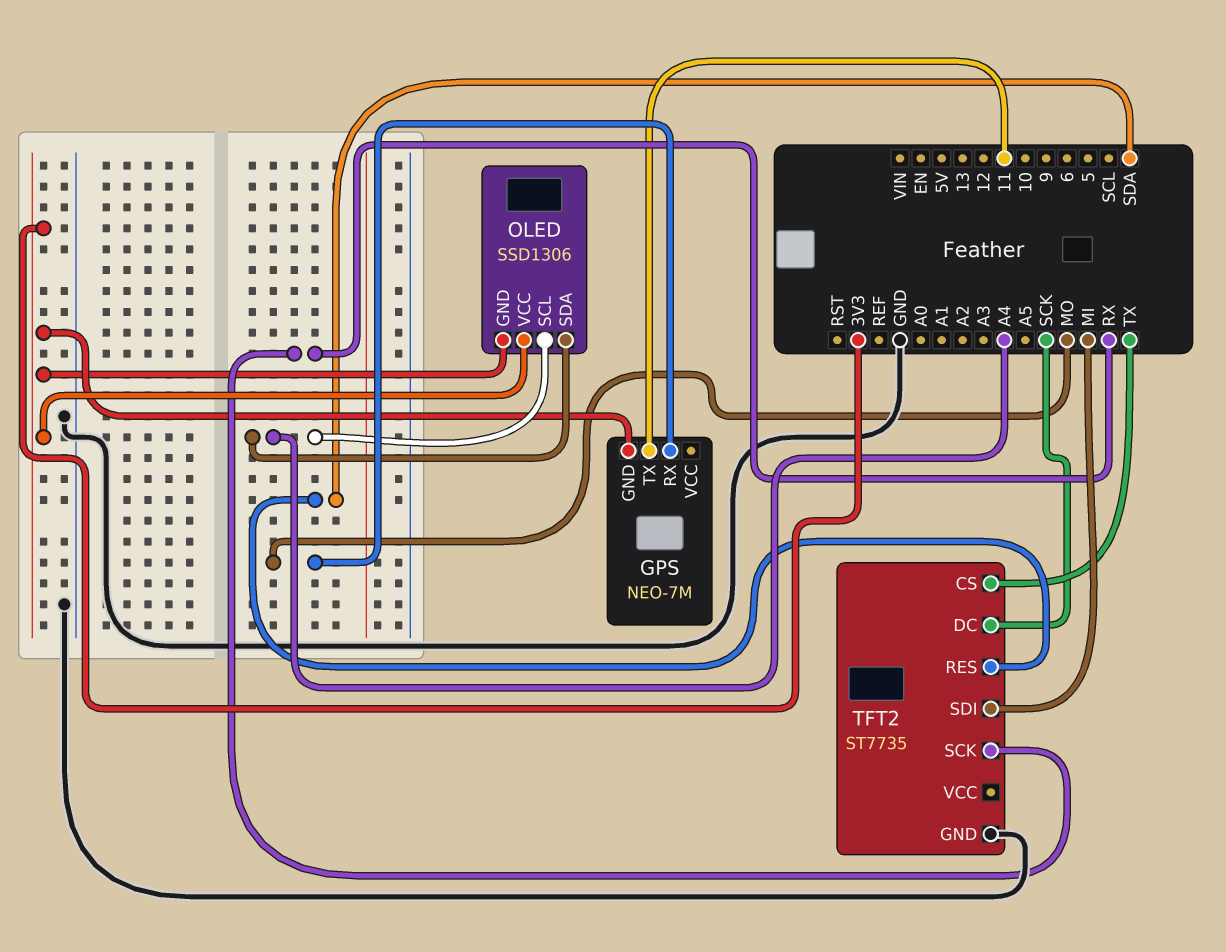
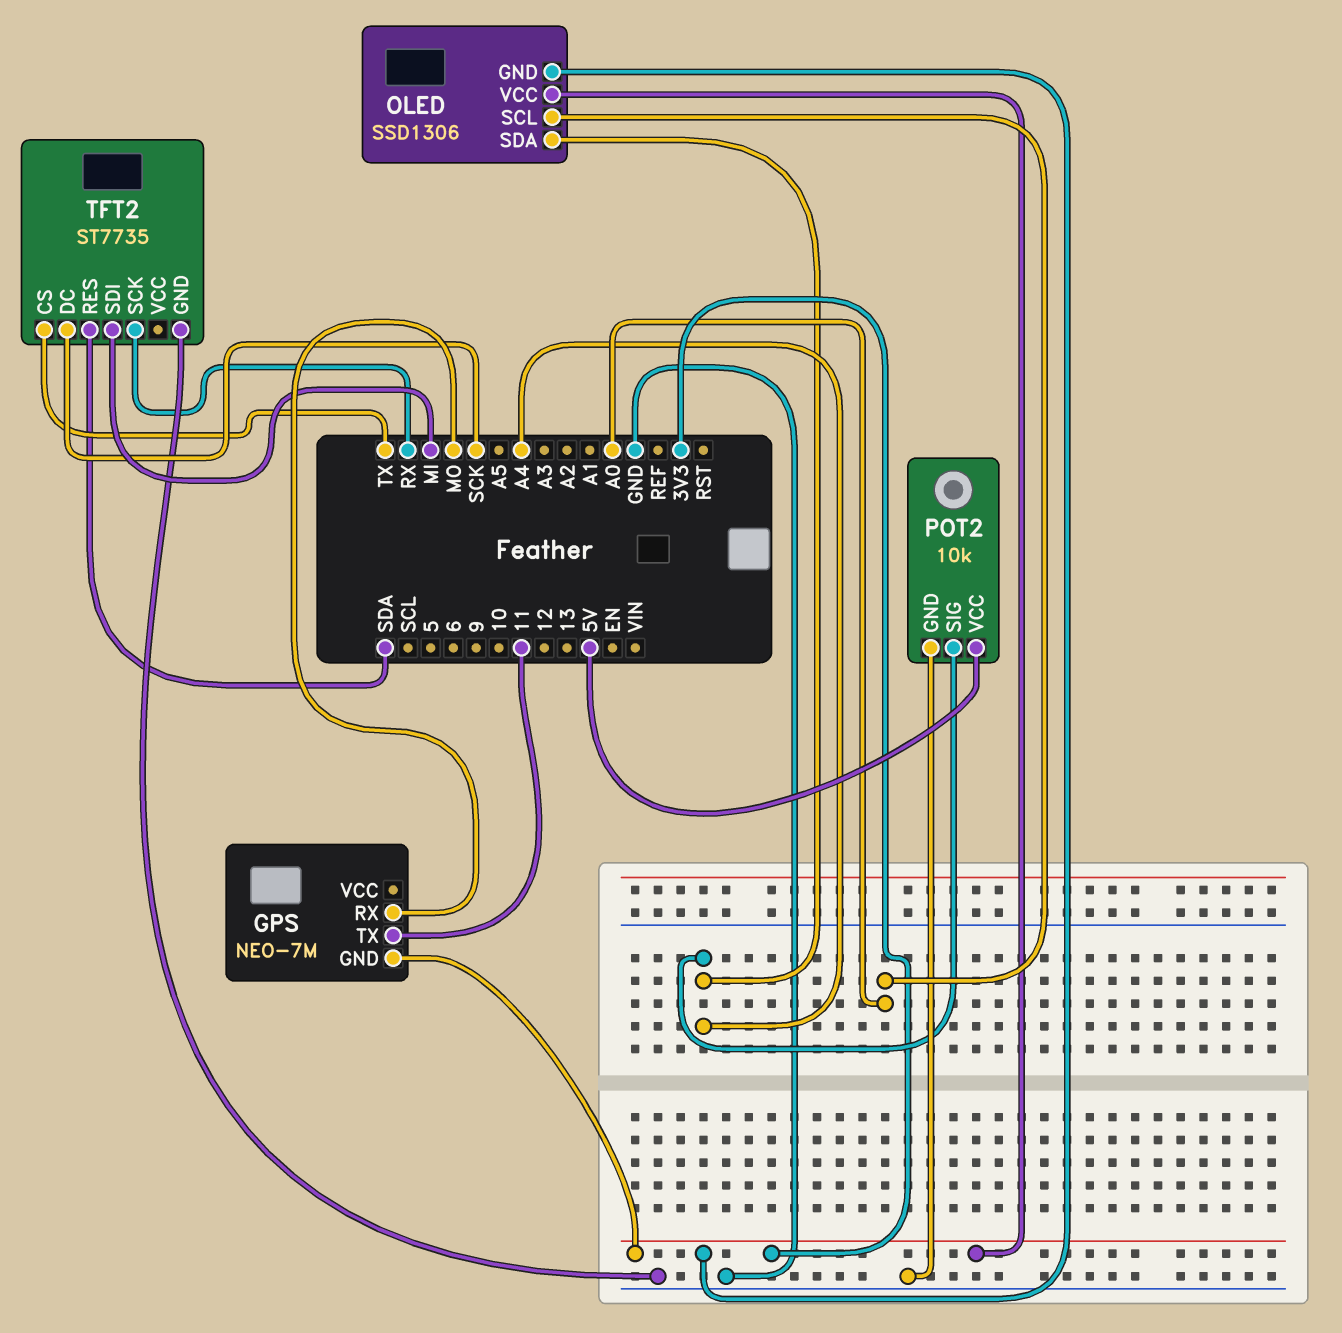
OLED pin SCL: A4 -> A0
POT2: none -> 10k
POT2 pin GND: none -> GND
POT2 pin SIG: none -> A4
POT2 pin VCC: none -> 5V

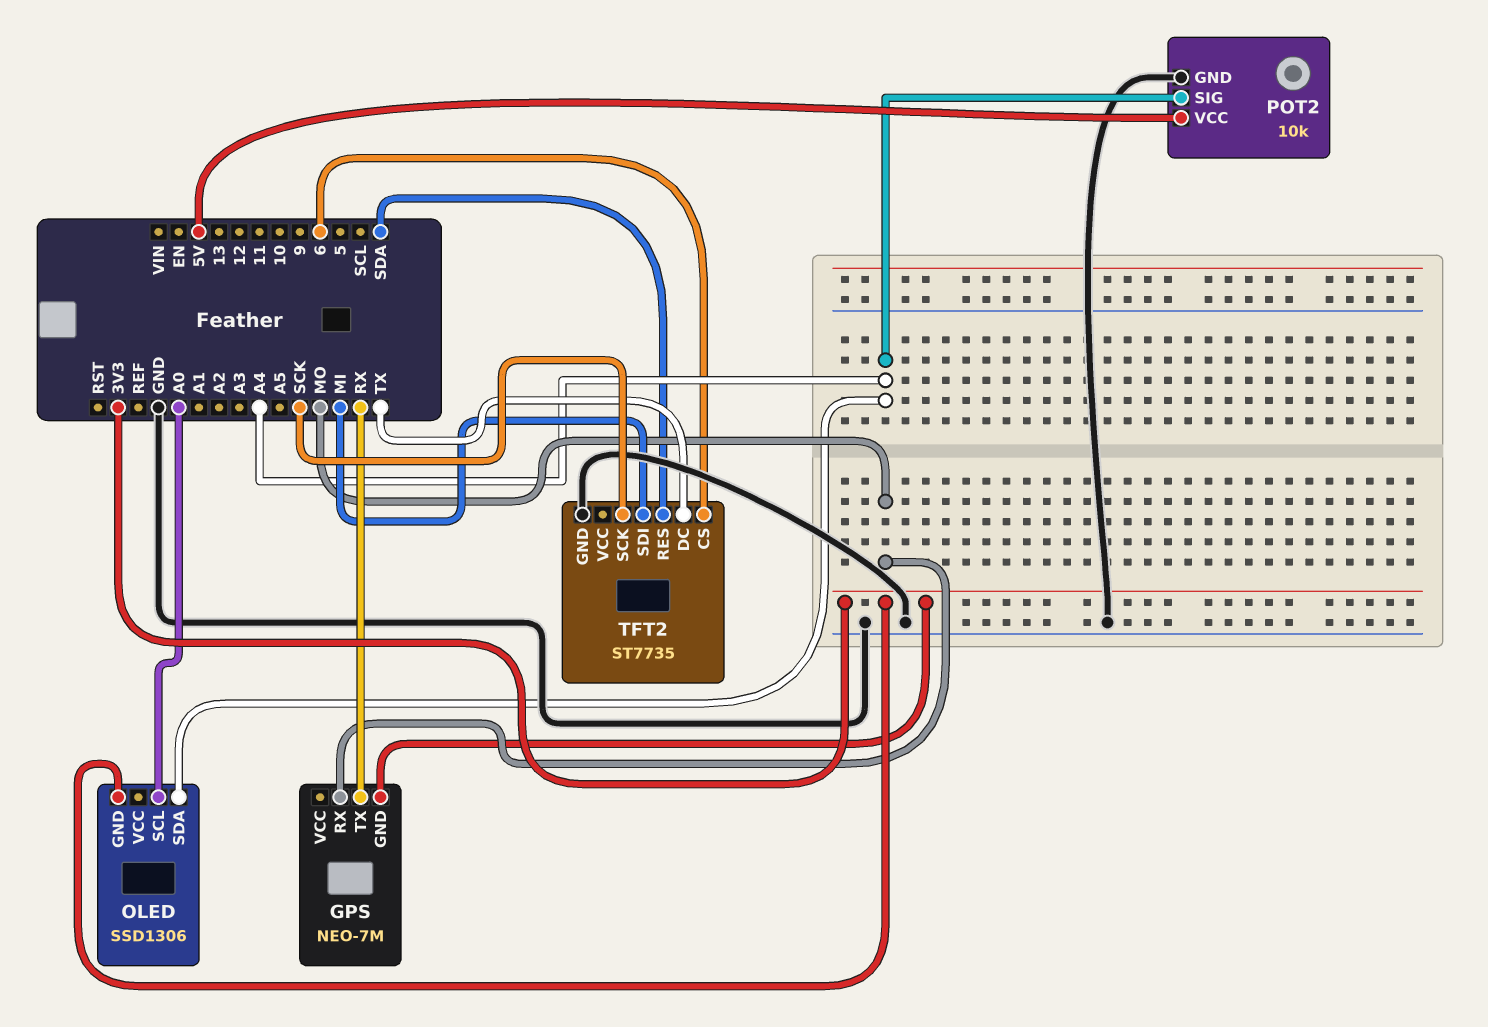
GPS pin TX: 11 -> RX
OLED pin VCC: 3V3 -> none
TFT2 pin CS: TX -> 6
TFT2 pin DC: SCK -> TX
TFT2 pin SCK: RX -> SCK

